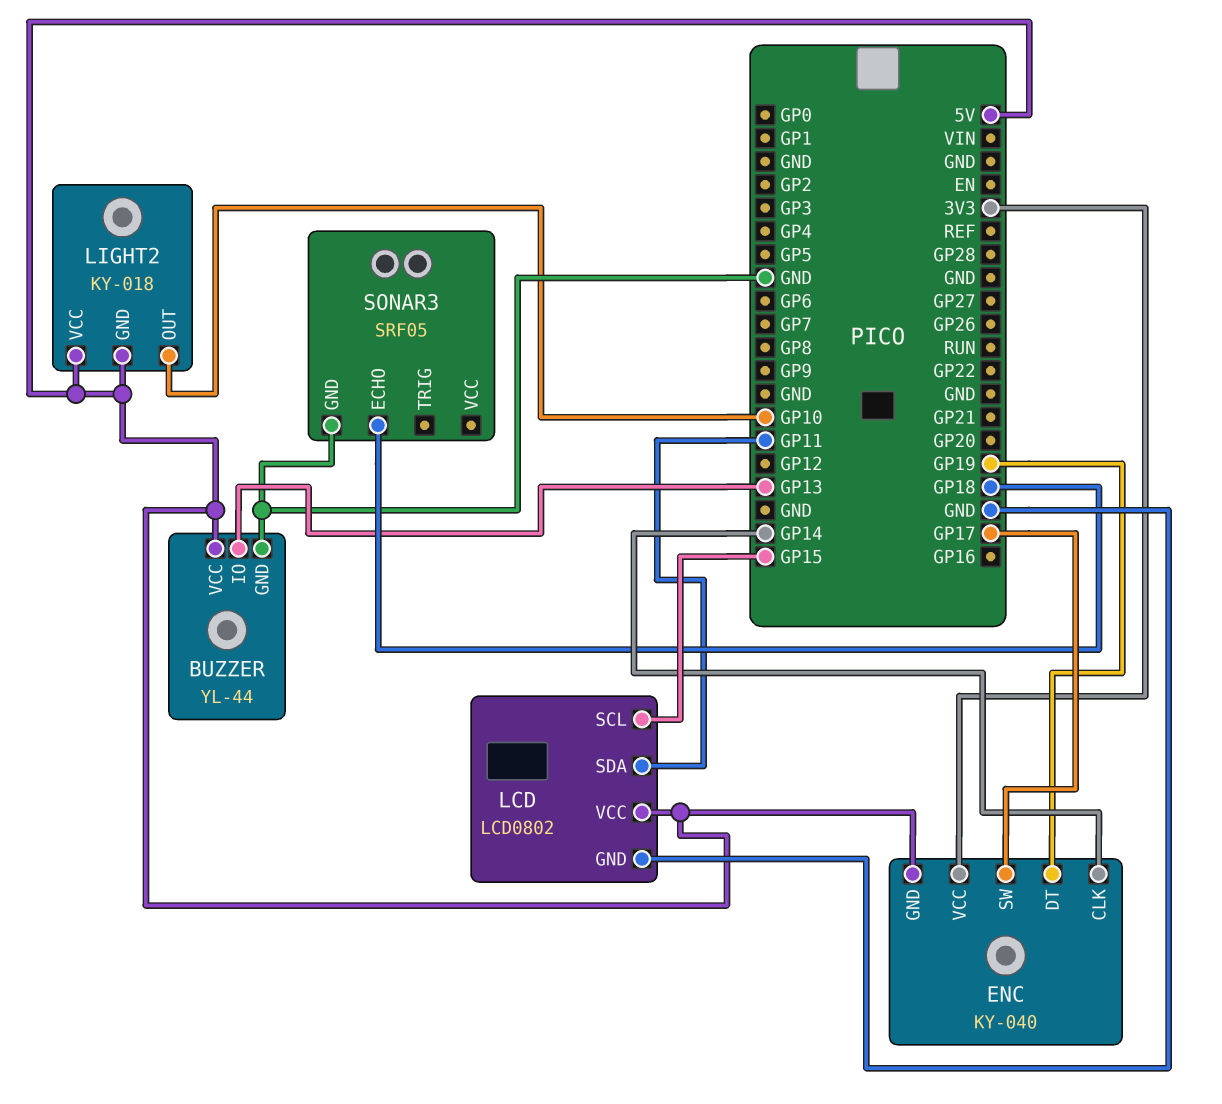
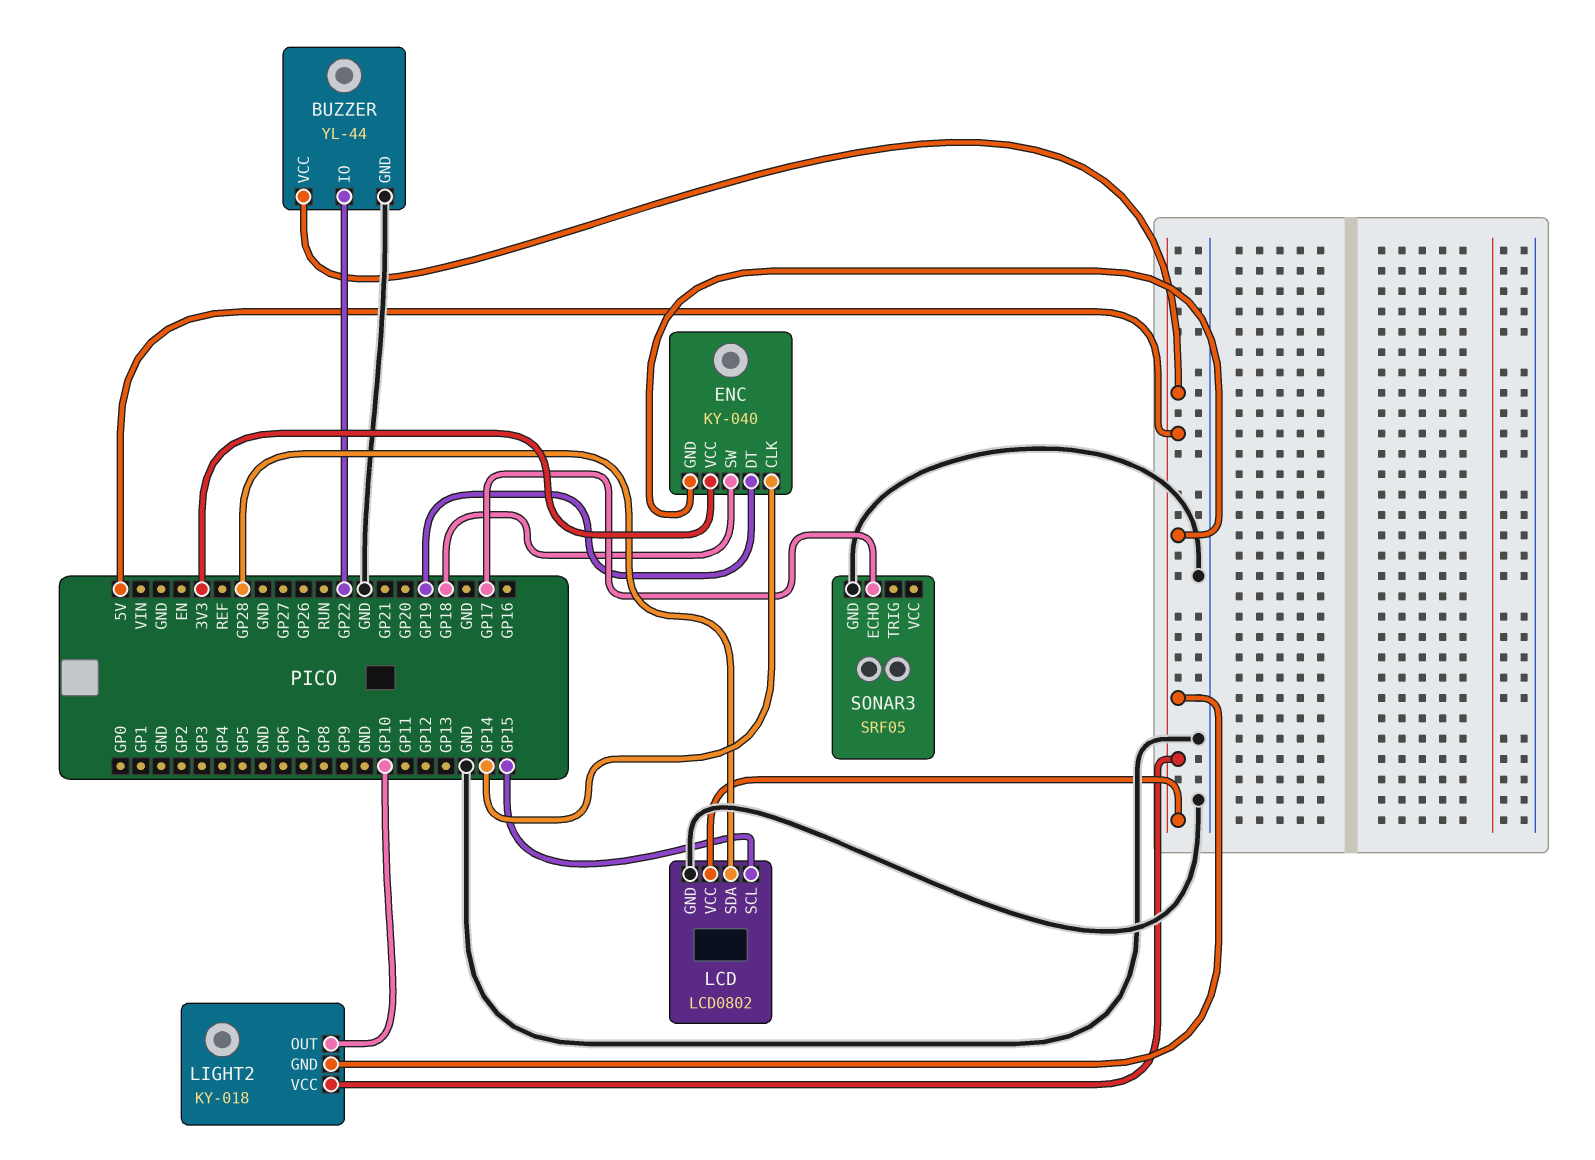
BUZZER pin IO: GP13 -> GP22
ENC pin SW: GP17 -> GP18
LCD pin SDA: GP11 -> GP28
SONAR3 pin ECHO: GP18 -> GP17

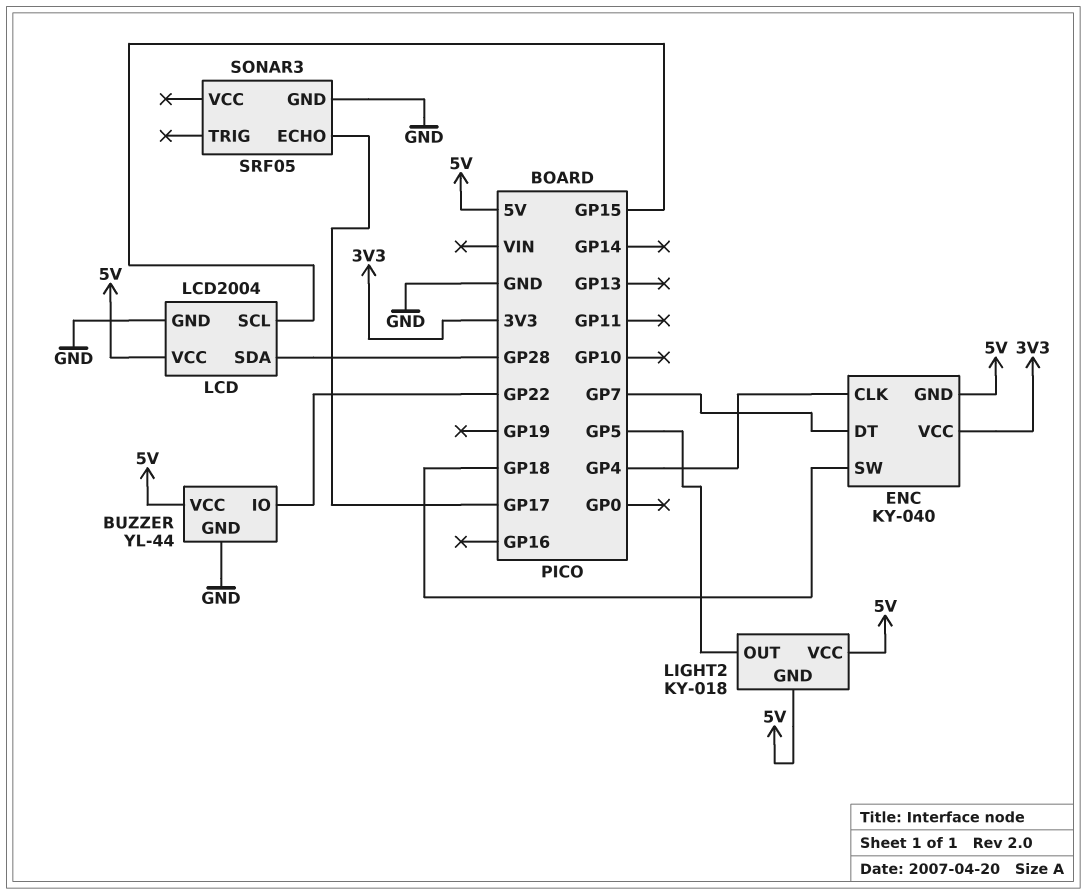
ENC pin CLK: GP14 -> GP4
ENC pin DT: GP19 -> GP7
LCD: LCD0802 -> LCD2004
LIGHT2 pin OUT: GP10 -> GP5

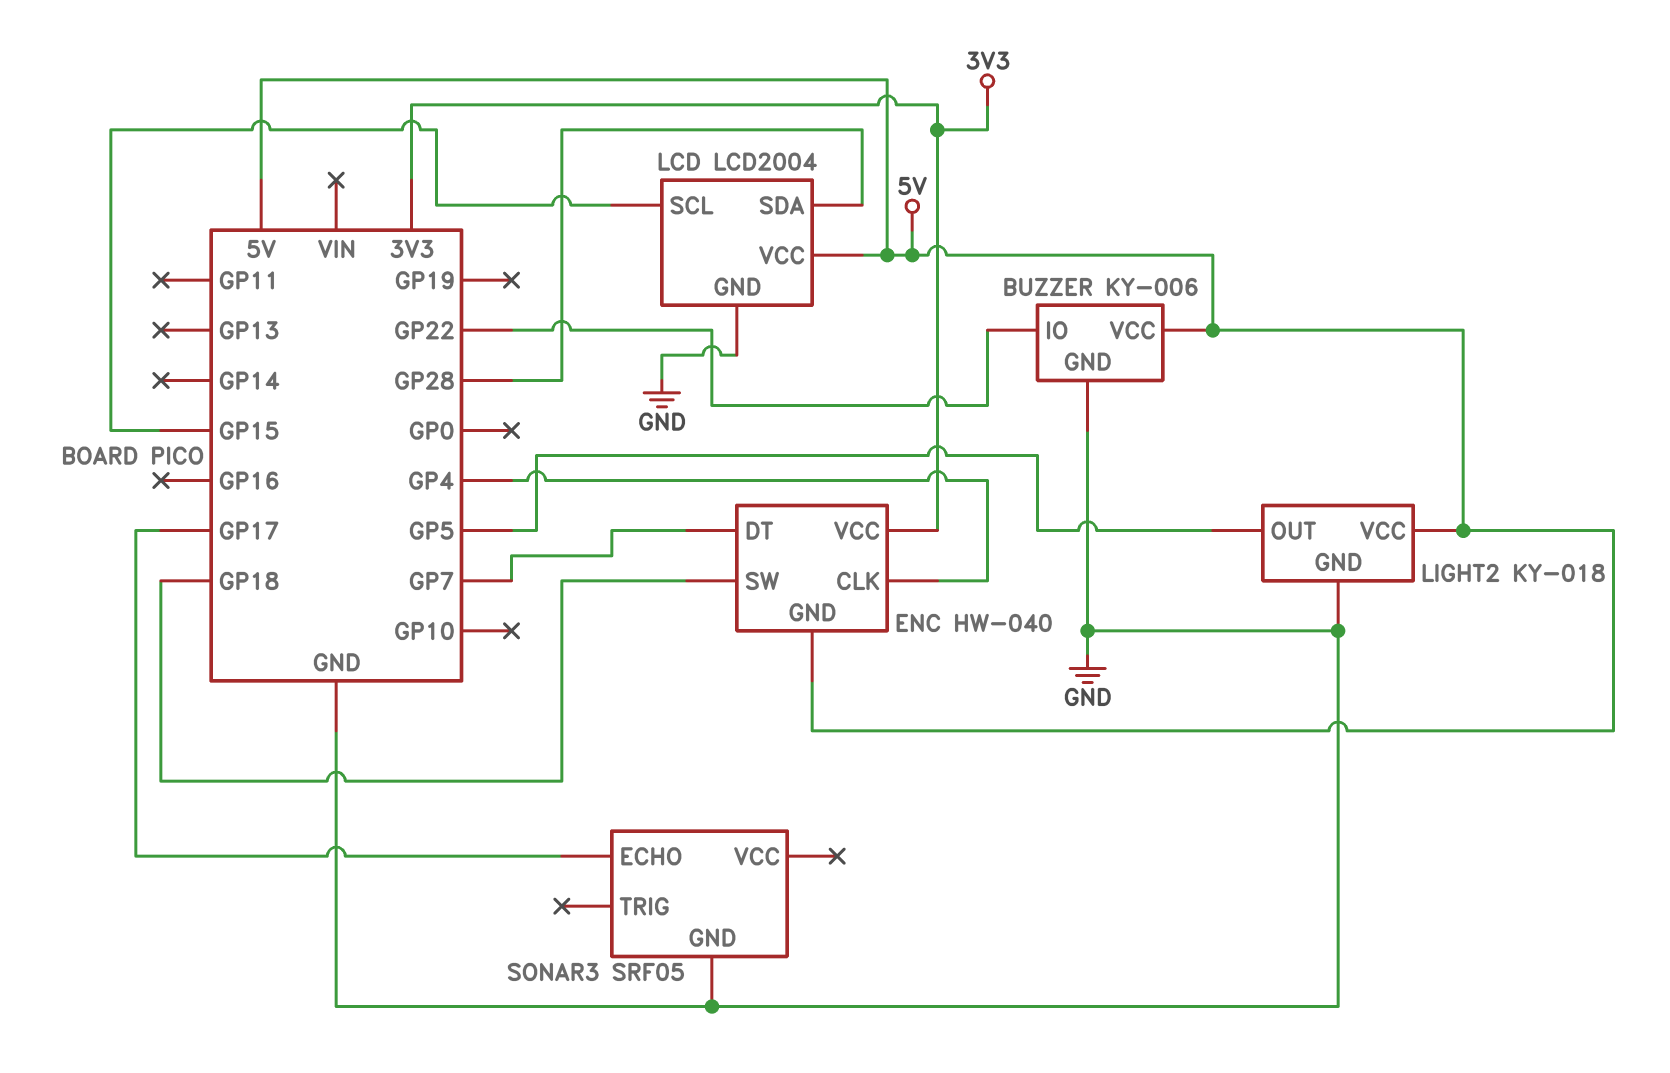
BUZZER: YL-44 -> KY-006
ENC: KY-040 -> HW-040
LIGHT2 pin GND: 5V -> GND

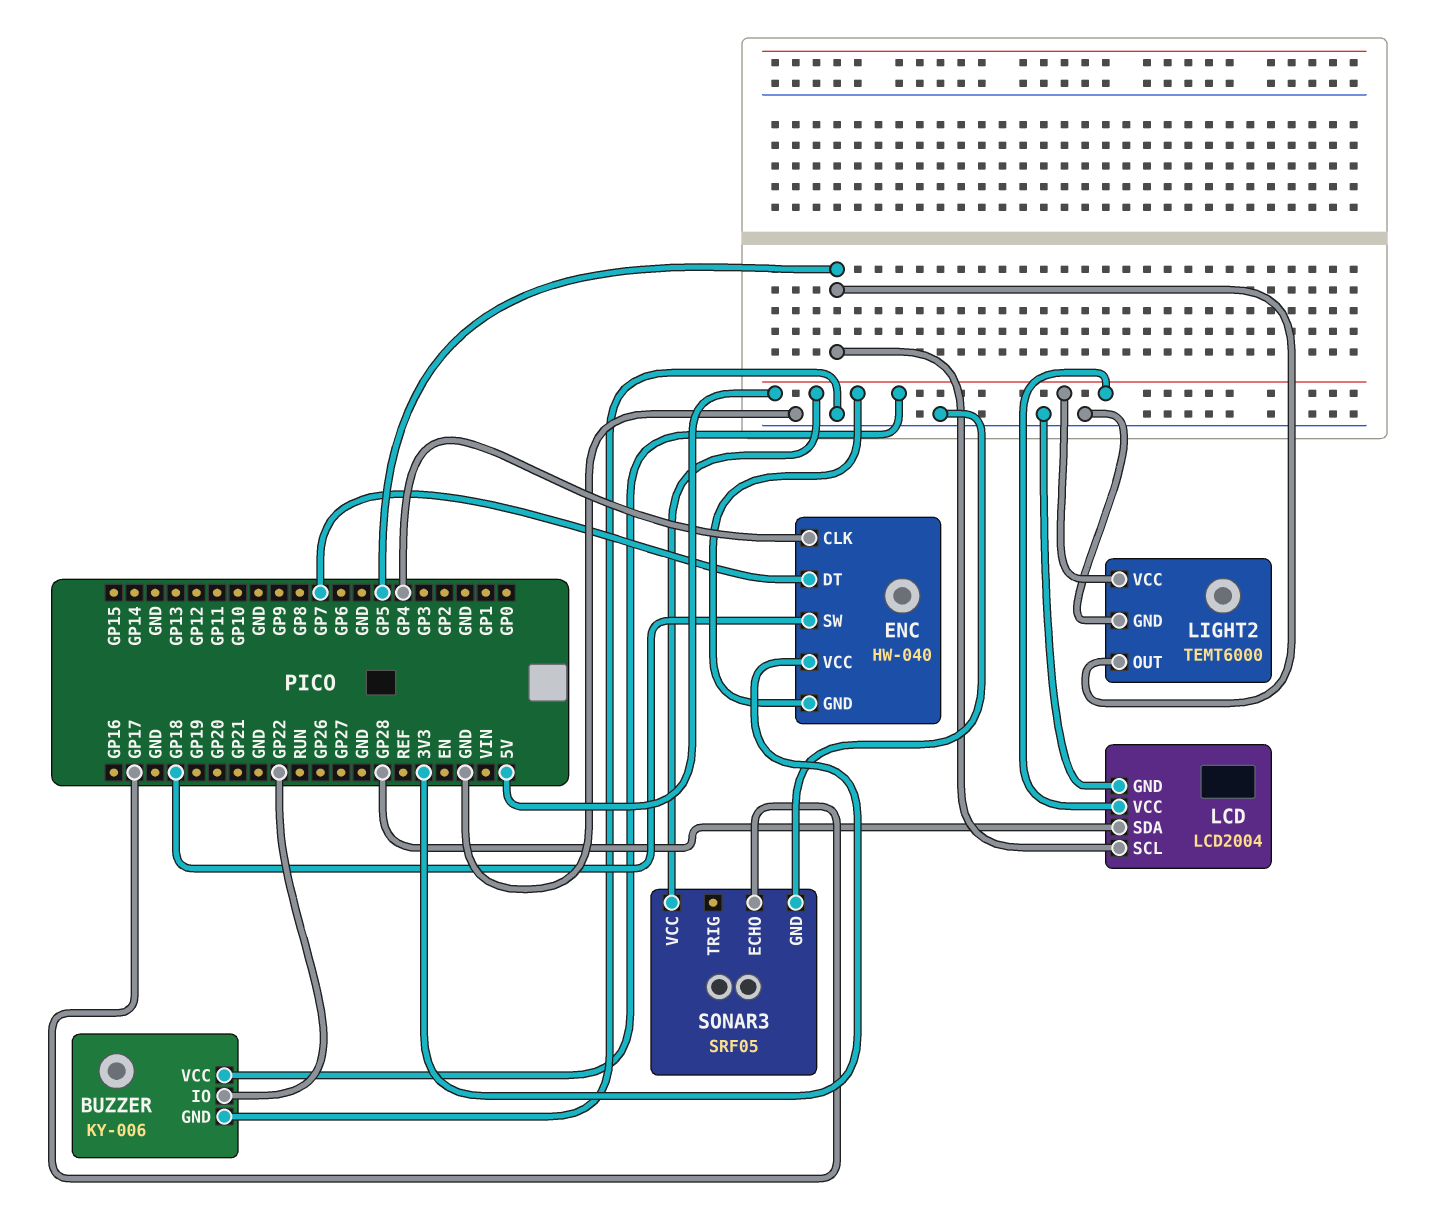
LCD pin SCL: GP15 -> GP5
LIGHT2: KY-018 -> TEMT6000
SONAR3 pin VCC: none -> 5V

